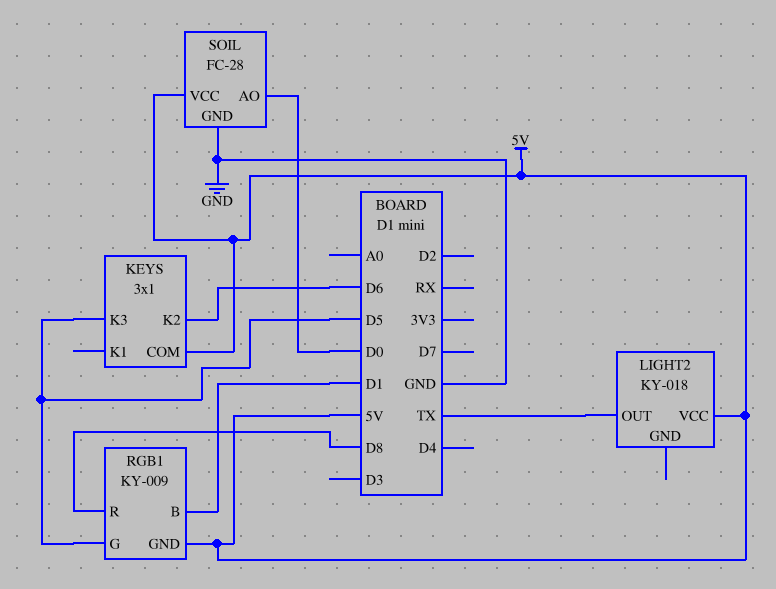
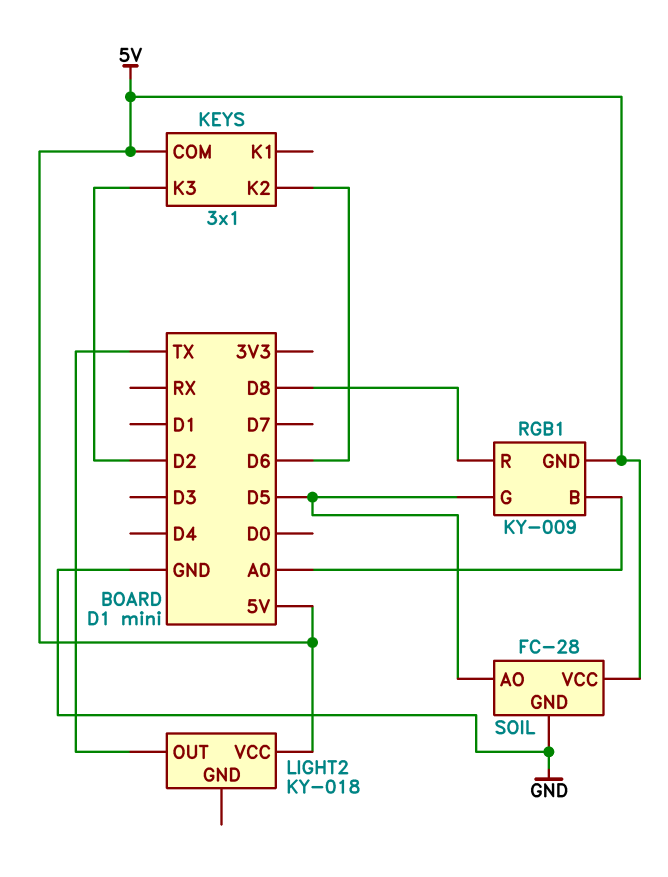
KEYS pin K3: D5 -> D2
RGB1 pin B: D1 -> A0
SOIL pin AO: D0 -> D5

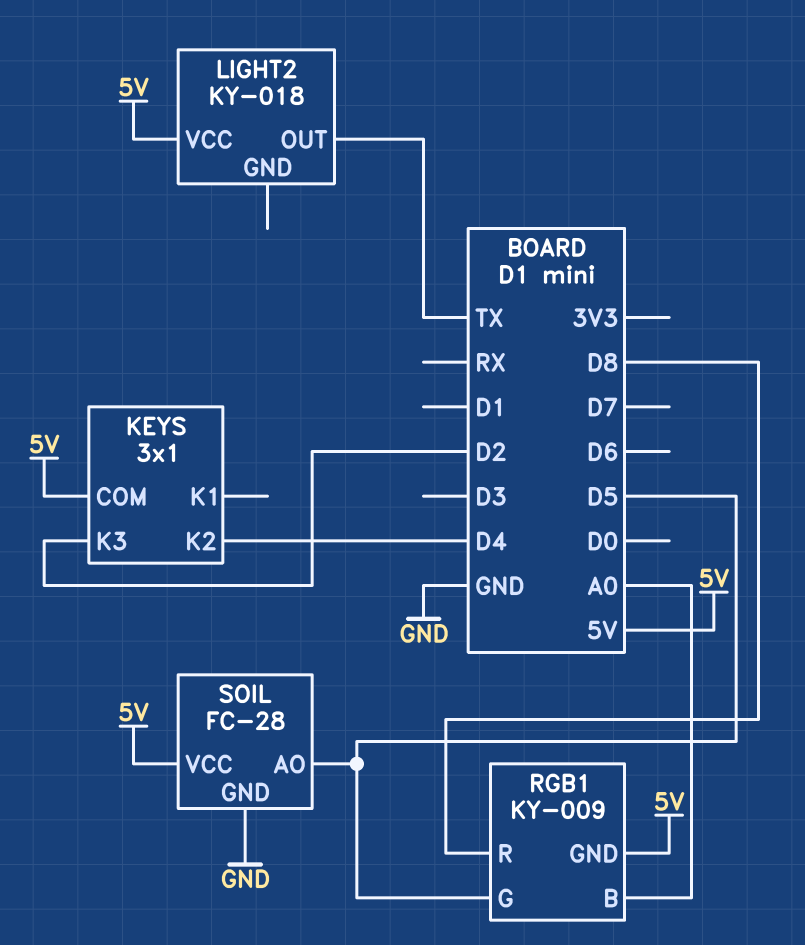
KEYS pin K2: D6 -> D4

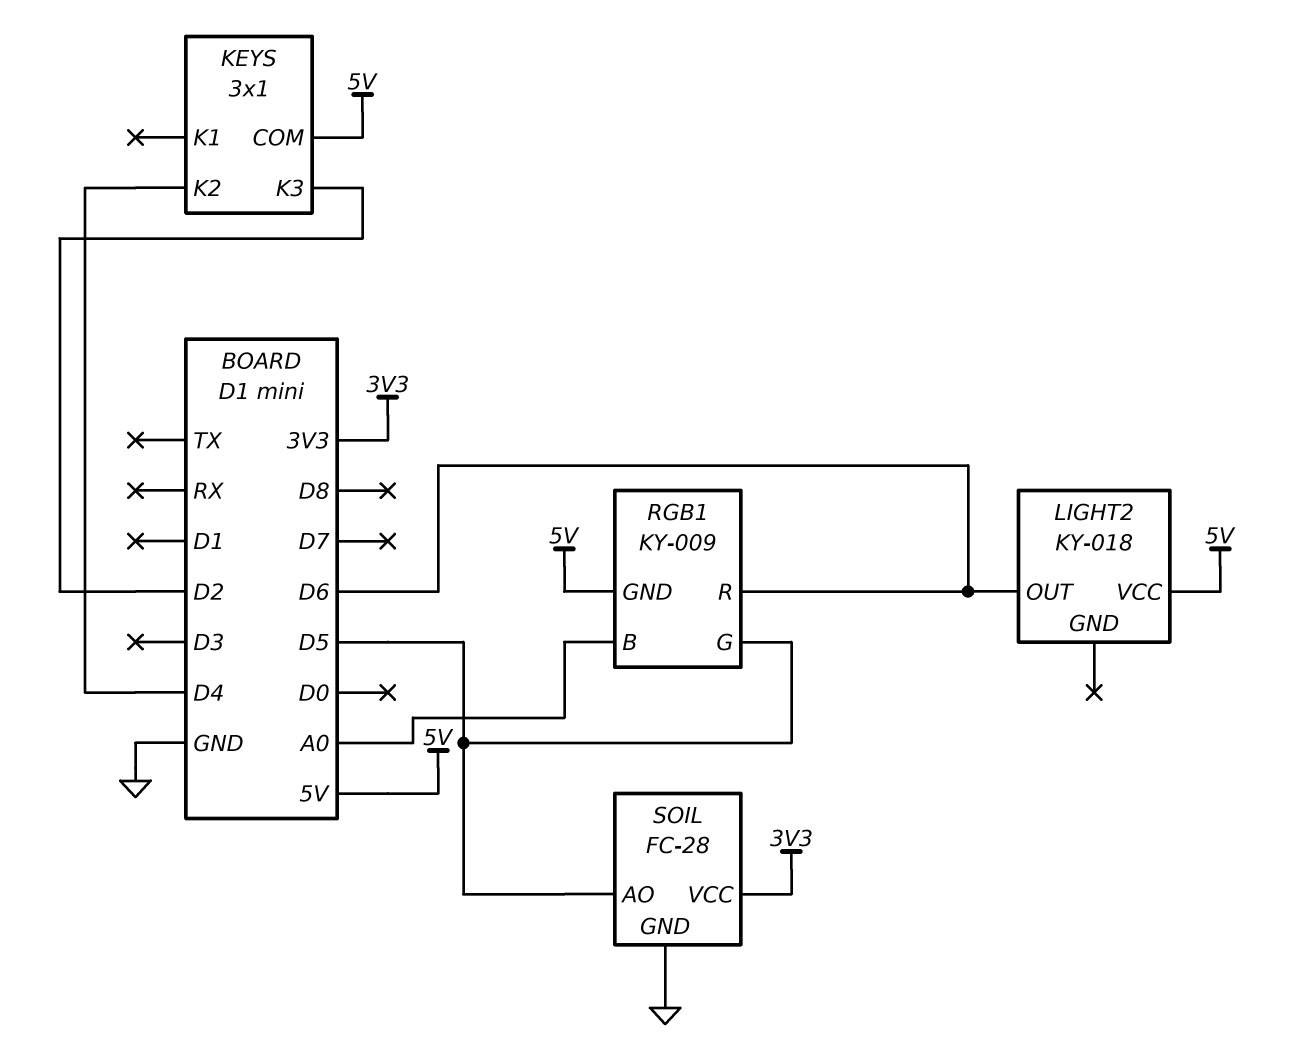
LIGHT2 pin OUT: TX -> D6
RGB1 pin R: D8 -> D6
SOIL pin VCC: 5V -> 3V3

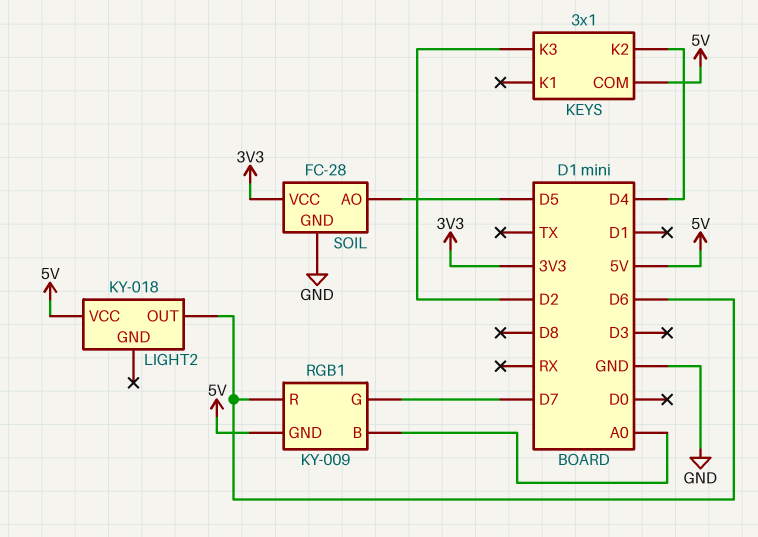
RGB1 pin G: D5 -> D7

